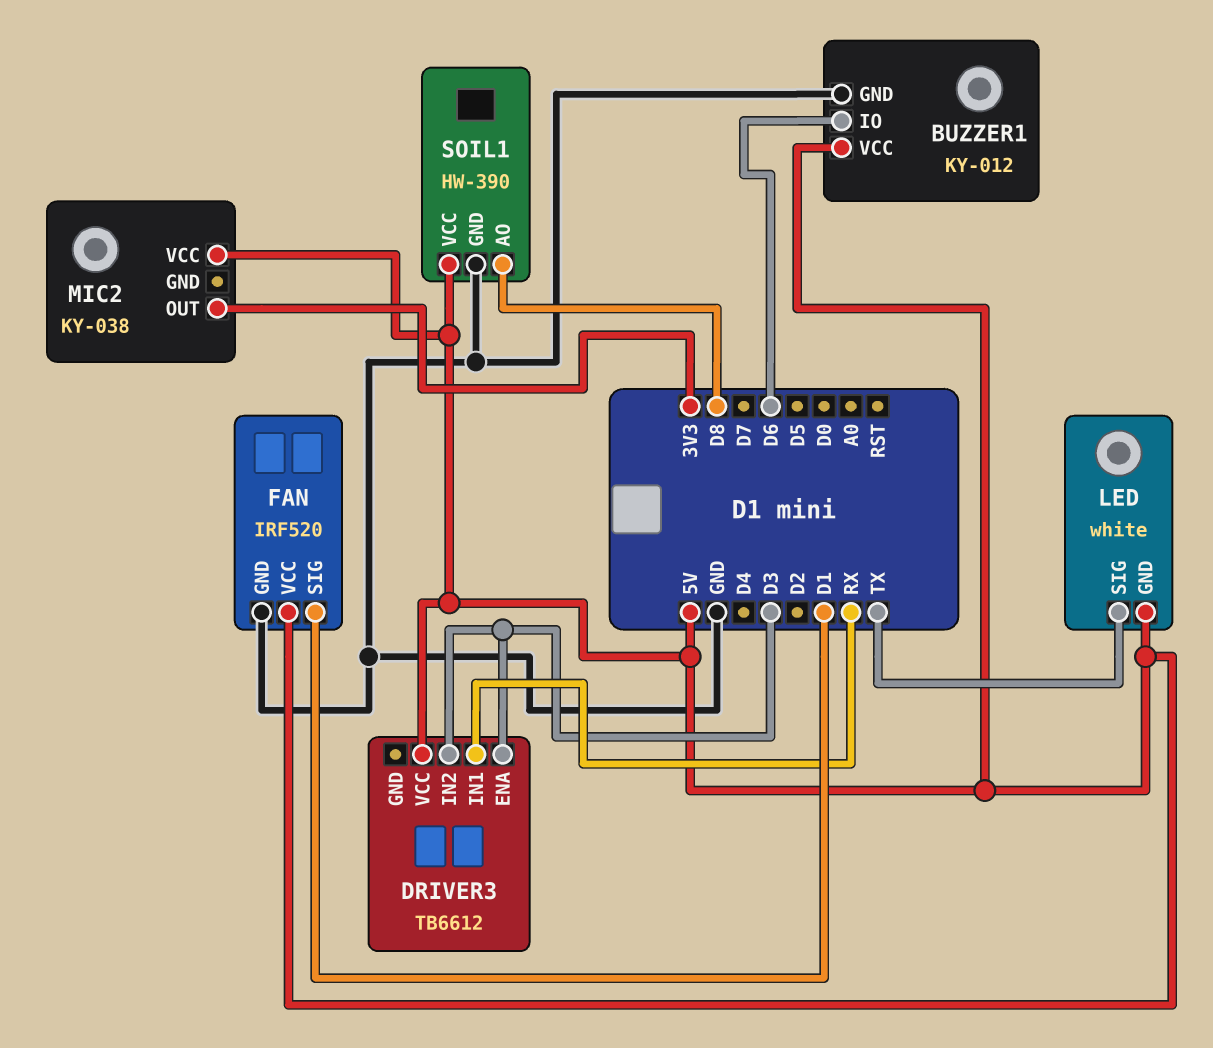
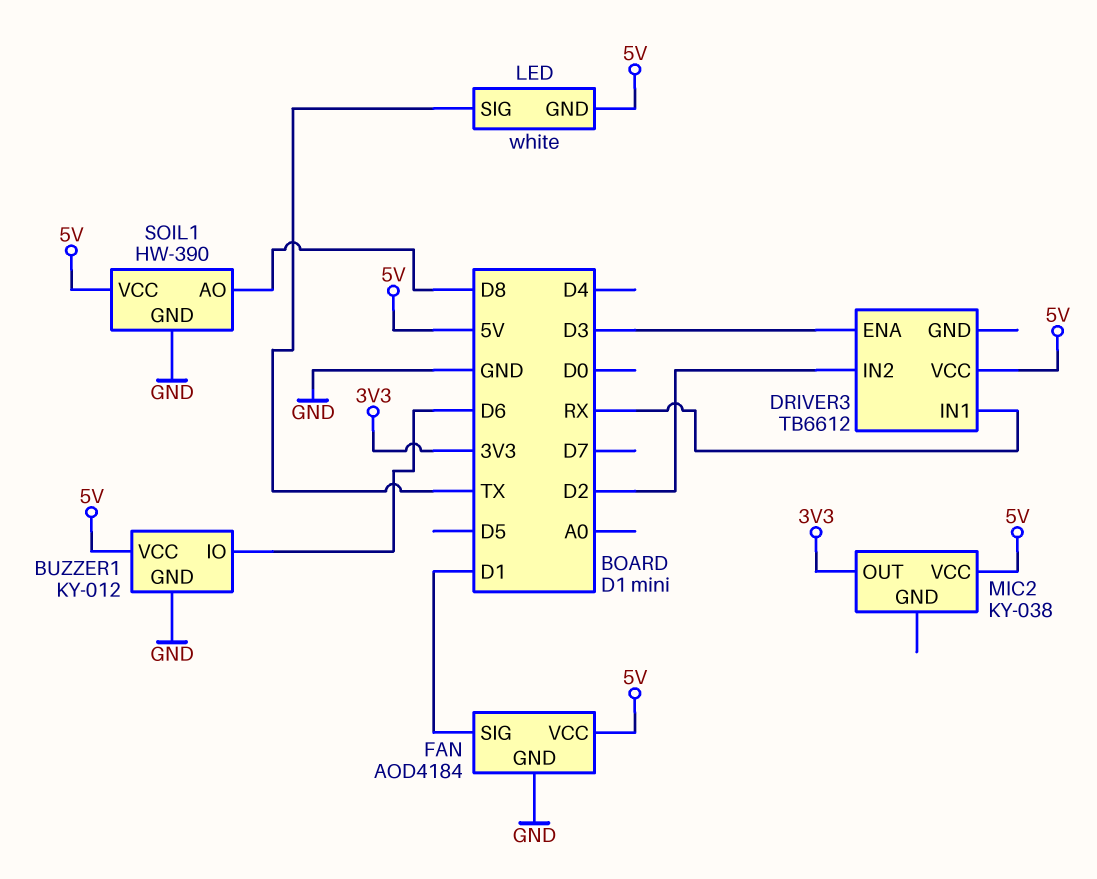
DRIVER3 pin IN2: D3 -> D2
FAN: IRF520 -> AOD4184

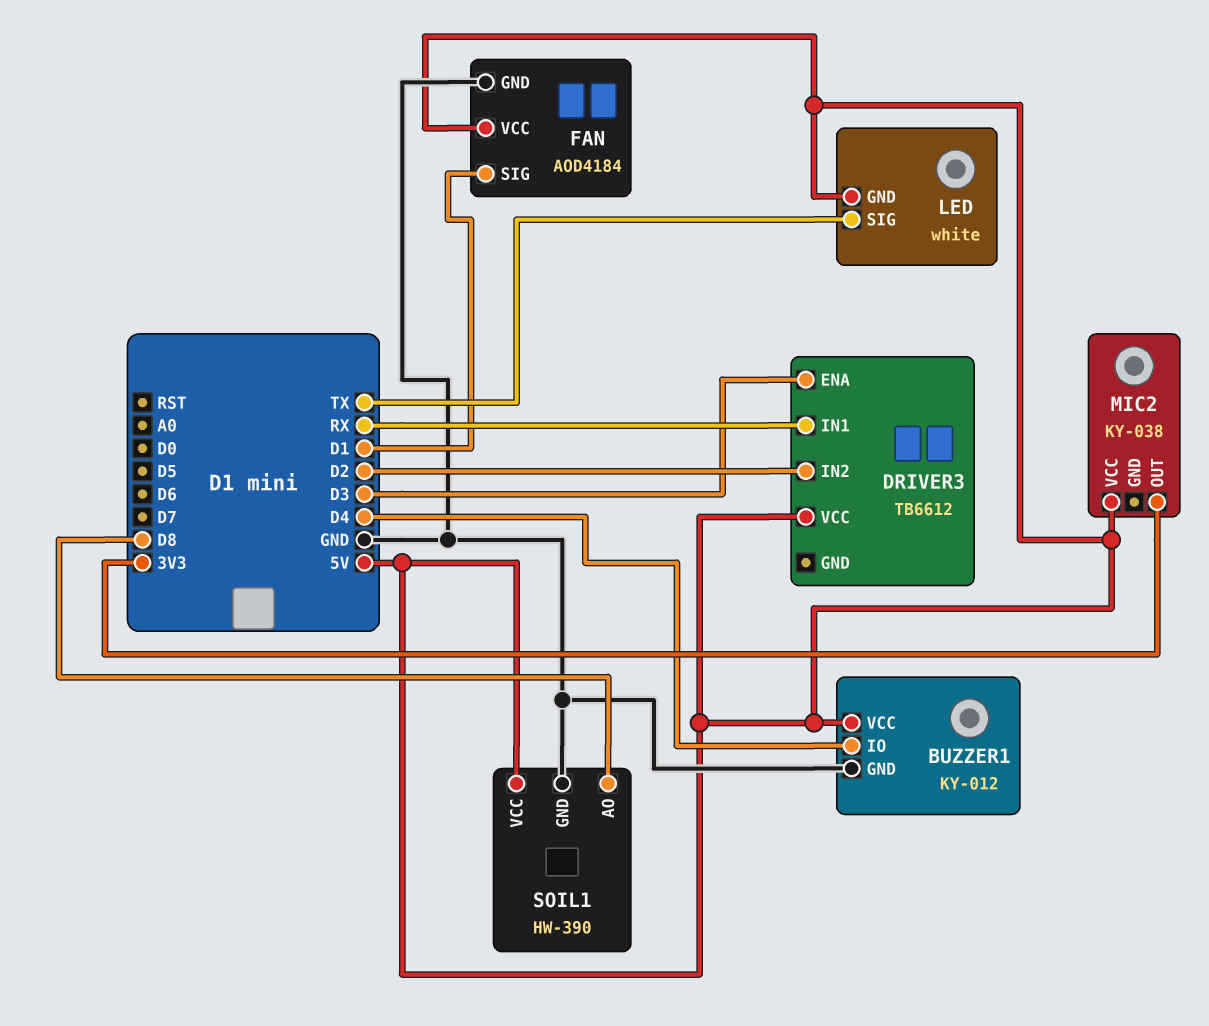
BUZZER1 pin IO: D6 -> D4

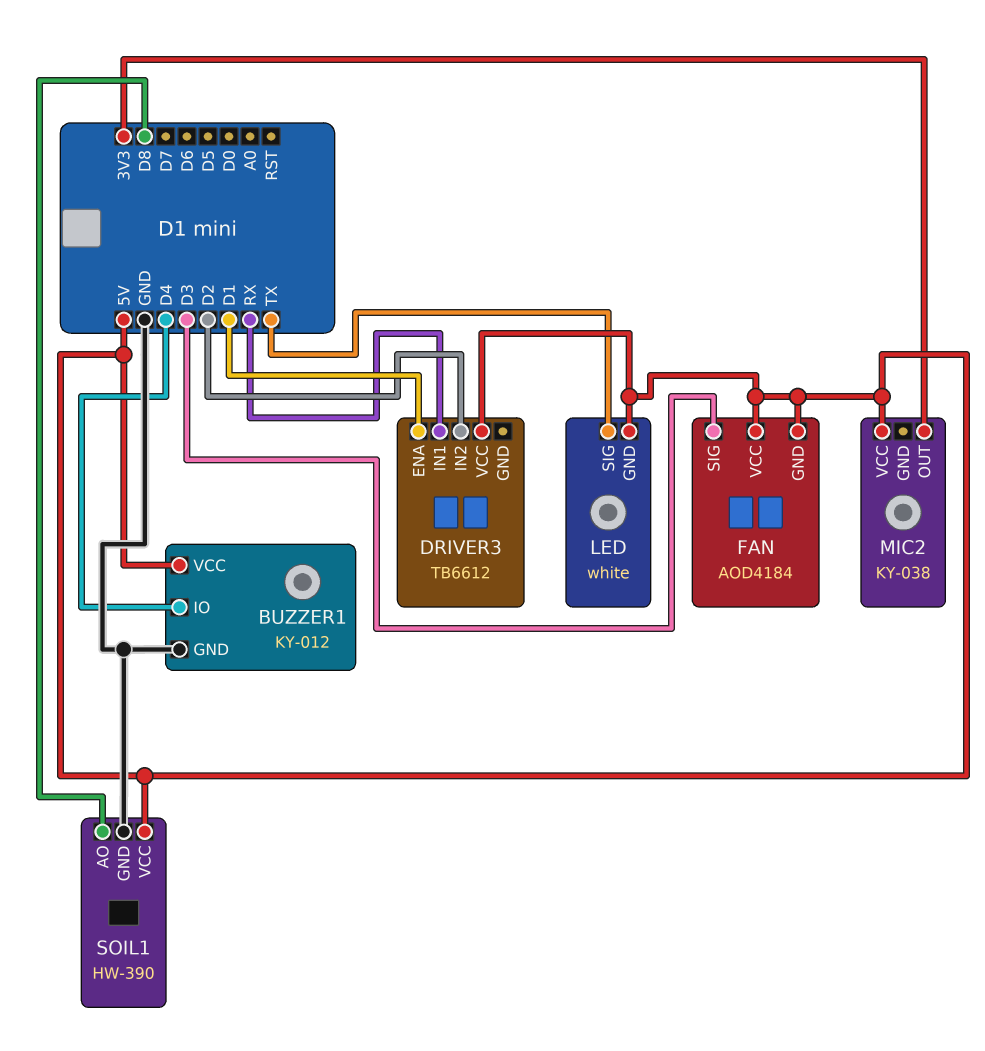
DRIVER3 pin ENA: D3 -> D1
FAN pin GND: GND -> 5V
FAN pin SIG: D1 -> D3

